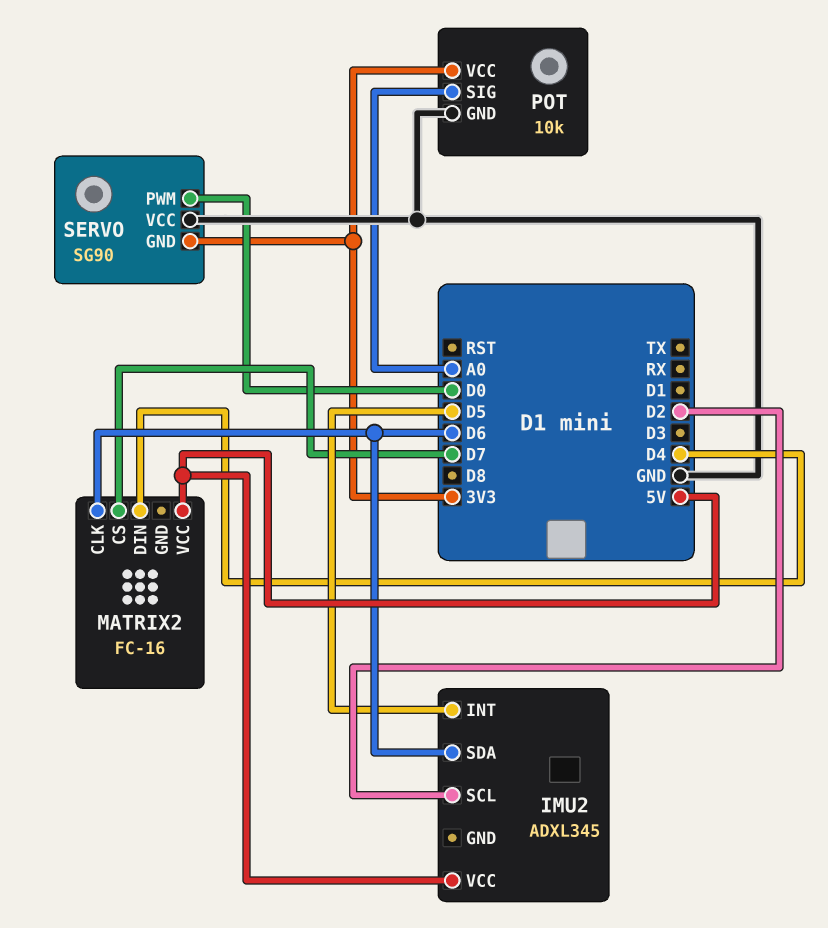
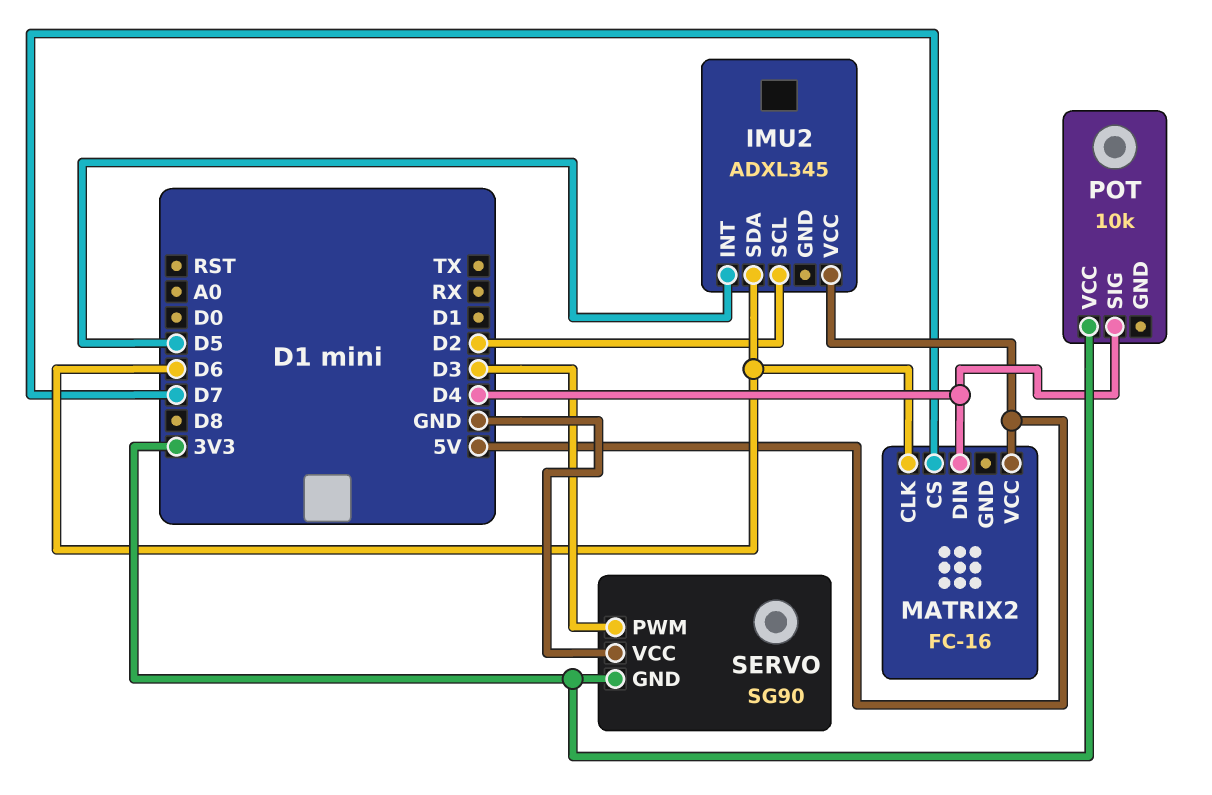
POT pin GND: GND -> none
POT pin SIG: A0 -> D4
SERVO pin PWM: D0 -> D3

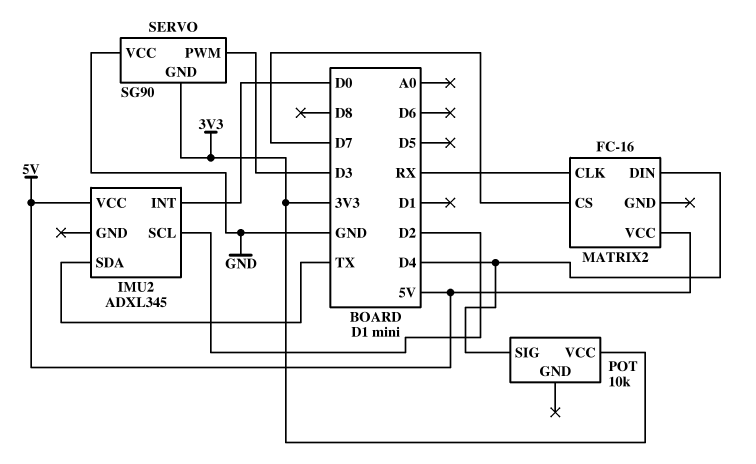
IMU2 pin INT: D5 -> D0
IMU2 pin SDA: D6 -> TX
MATRIX2 pin CLK: D6 -> RX

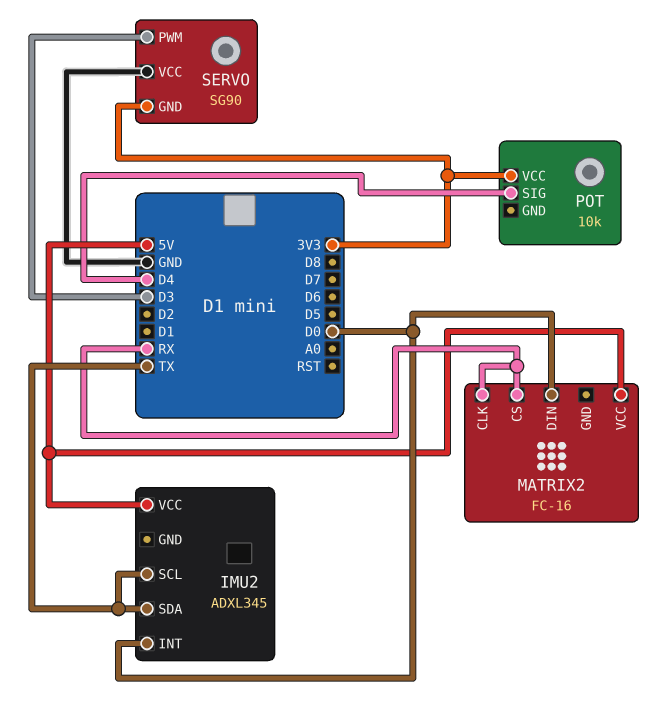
IMU2 pin SCL: D2 -> TX
MATRIX2 pin CS: D7 -> RX
MATRIX2 pin DIN: D4 -> D0

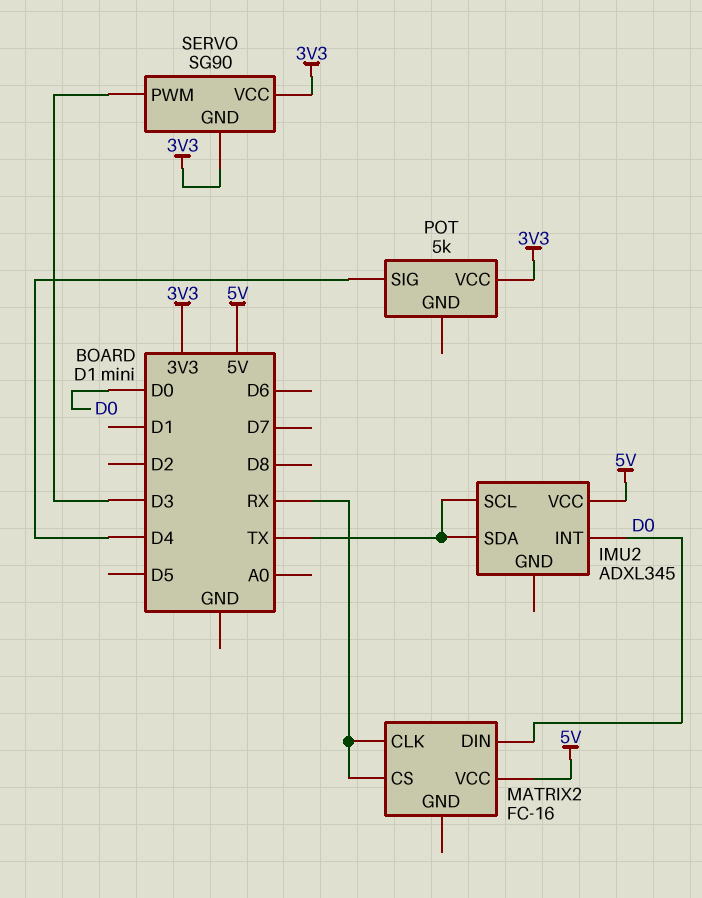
POT: 10k -> 5k
SERVO pin VCC: GND -> 3V3

